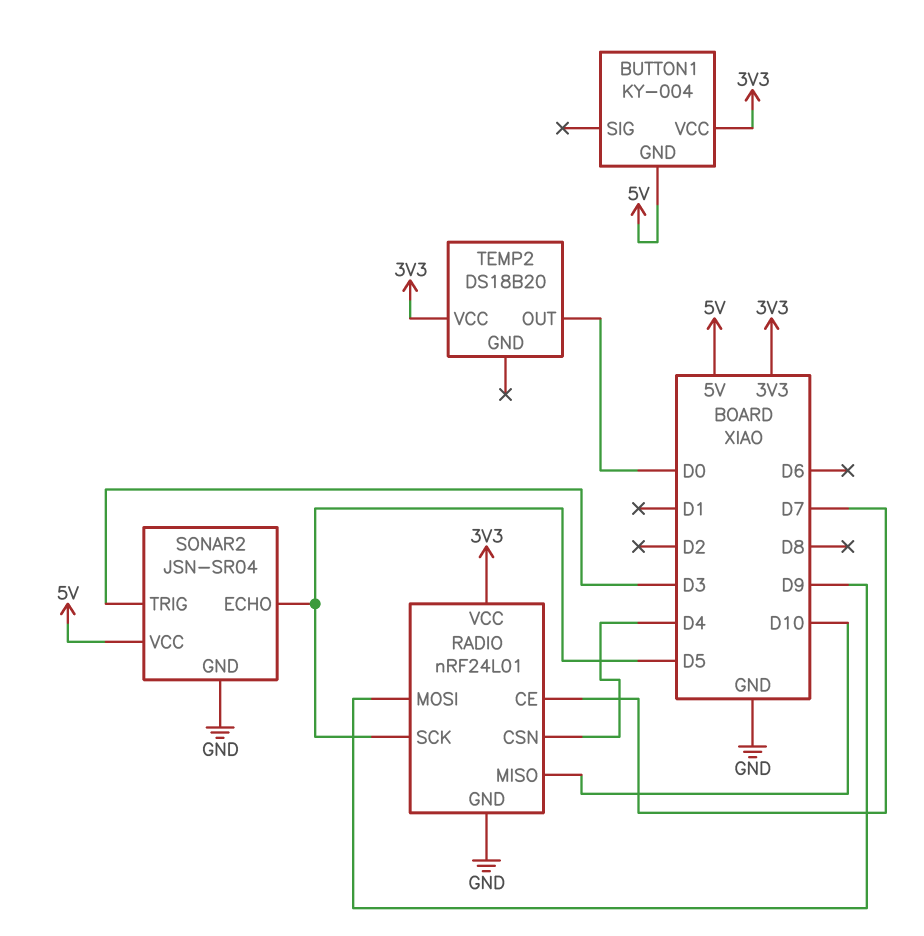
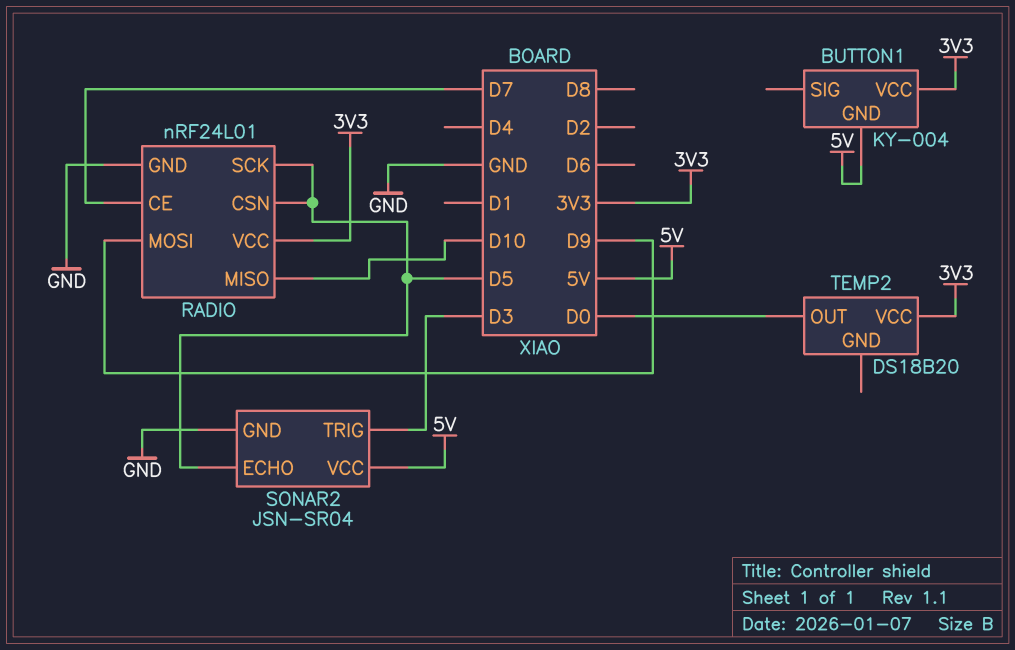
RADIO pin CSN: D4 -> D5

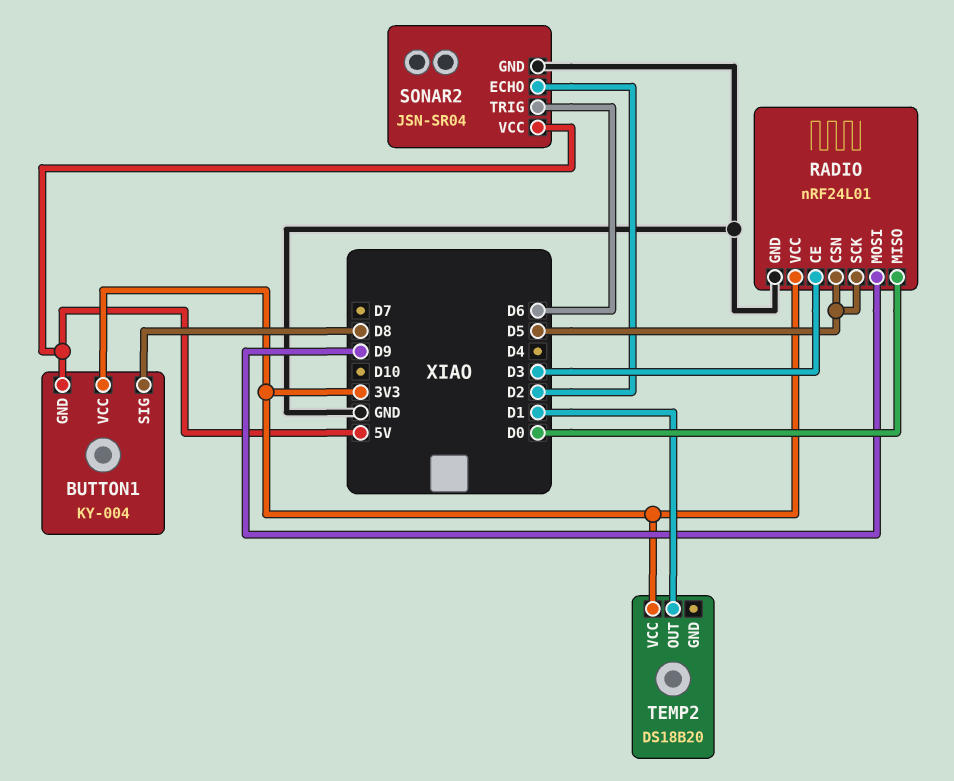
BUTTON1 pin SIG: none -> D8
RADIO pin CE: D7 -> D3
RADIO pin MISO: D10 -> D0
SONAR2 pin ECHO: D5 -> D2
SONAR2 pin TRIG: D3 -> D6
TEMP2 pin OUT: D0 -> D1

